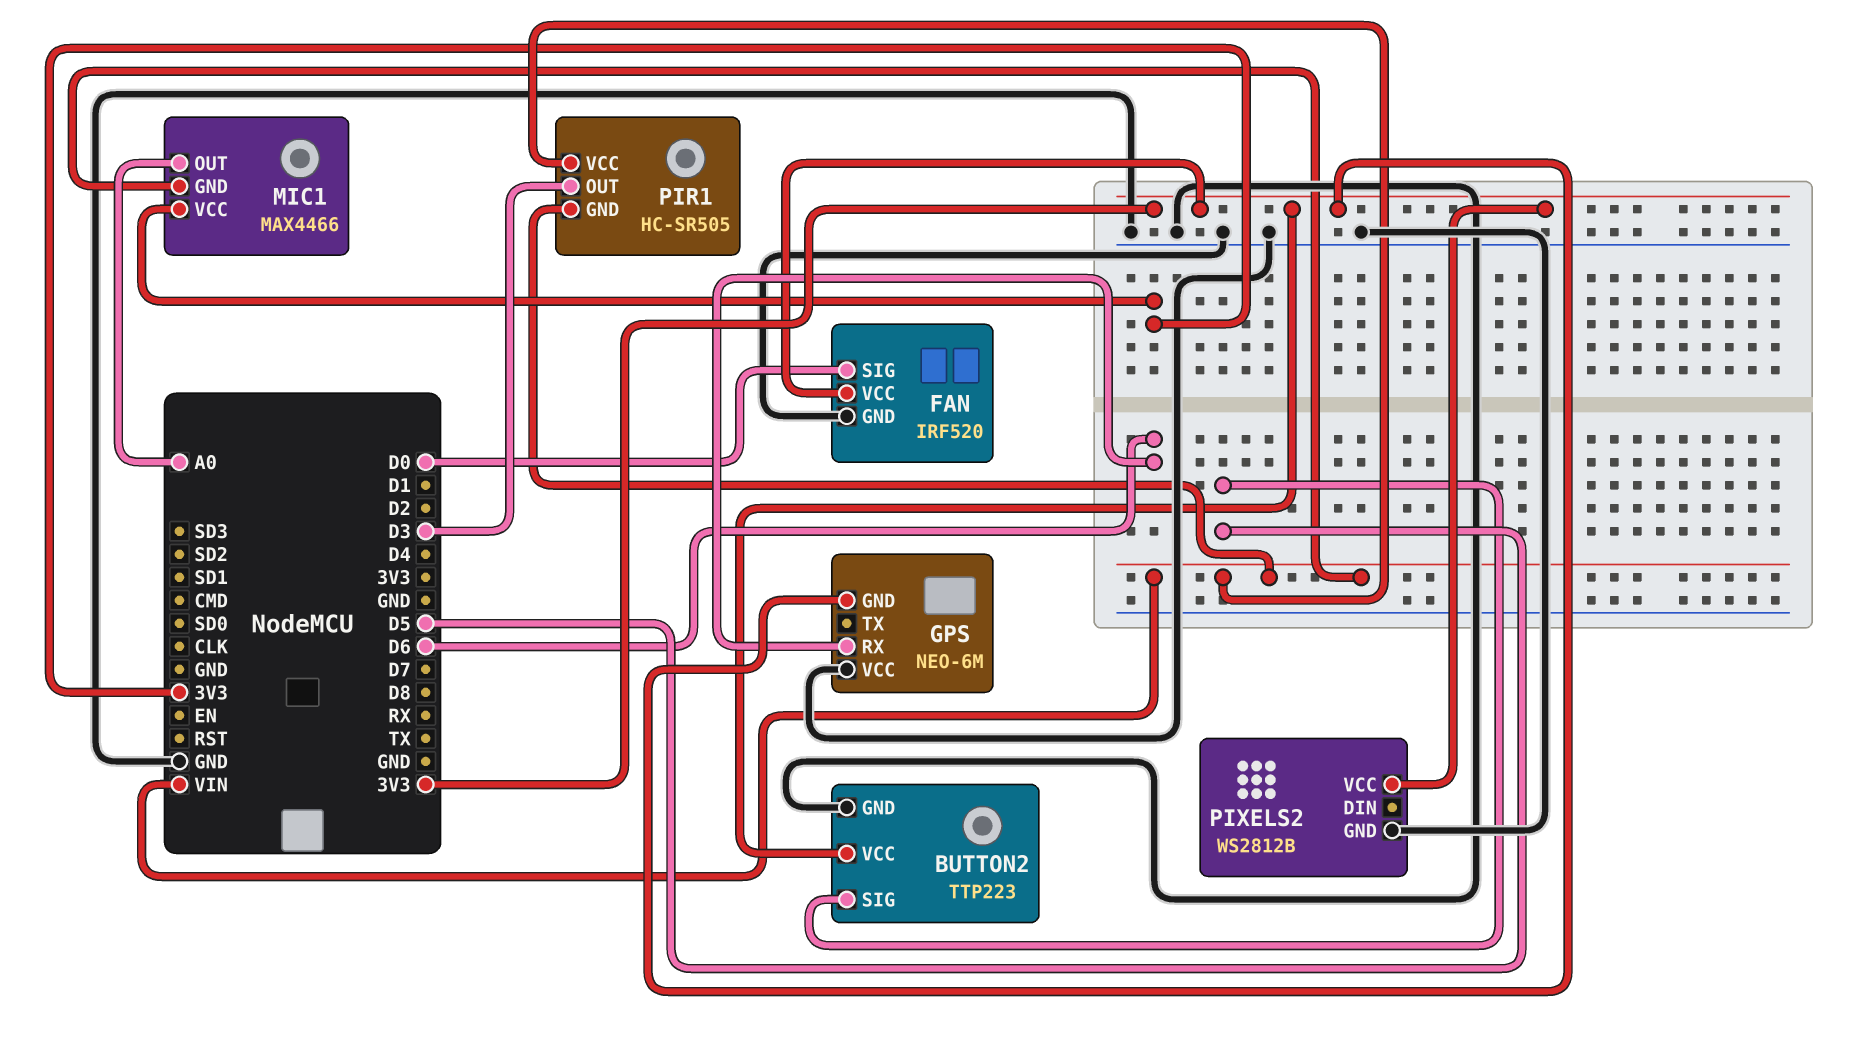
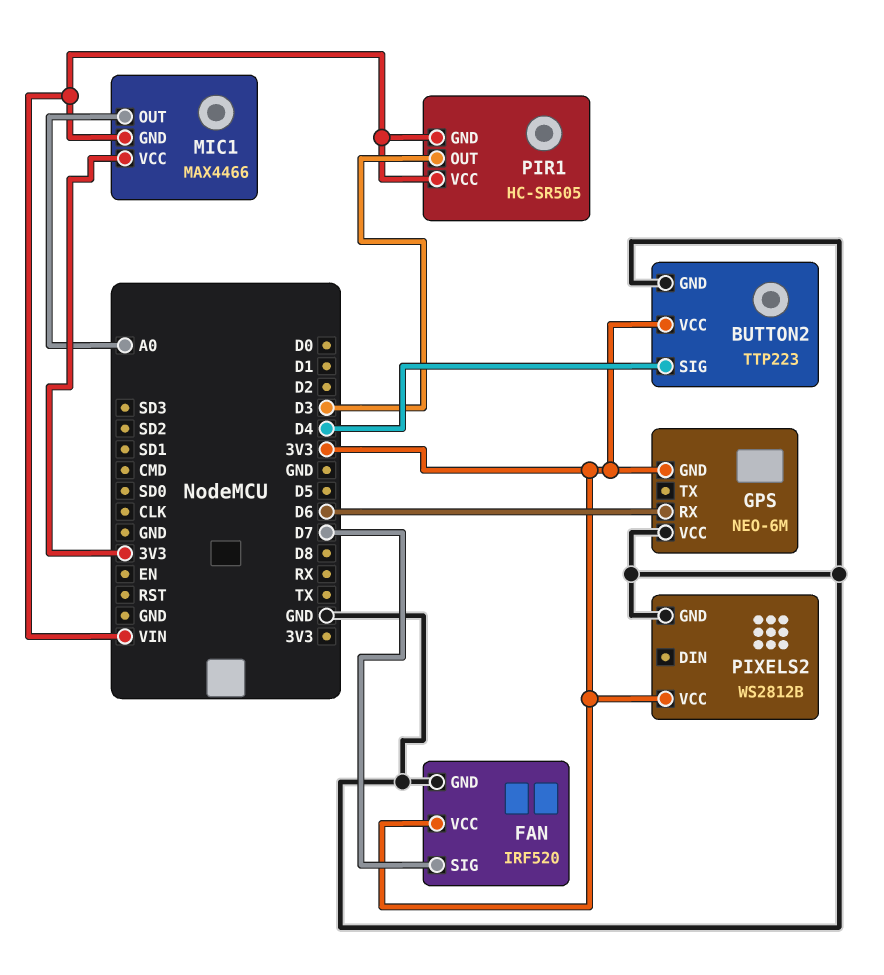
BUTTON2 pin SIG: D5 -> D4
FAN pin SIG: D0 -> D7

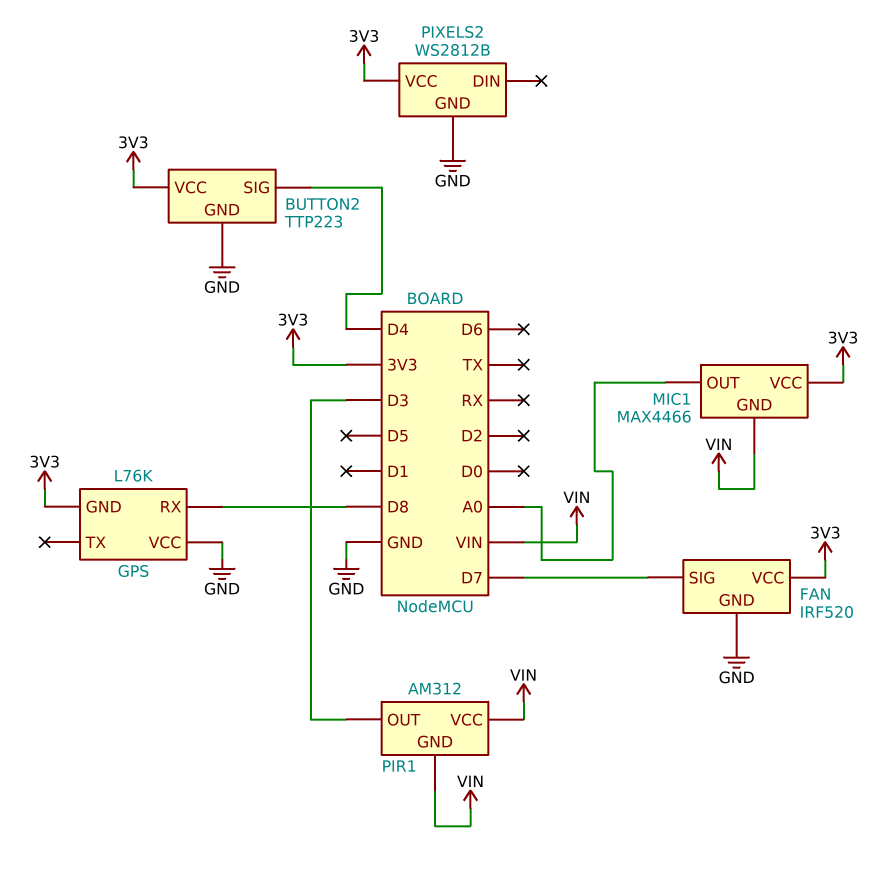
GPS: NEO-6M -> L76K
GPS pin RX: D6 -> D8
PIR1: HC-SR505 -> AM312

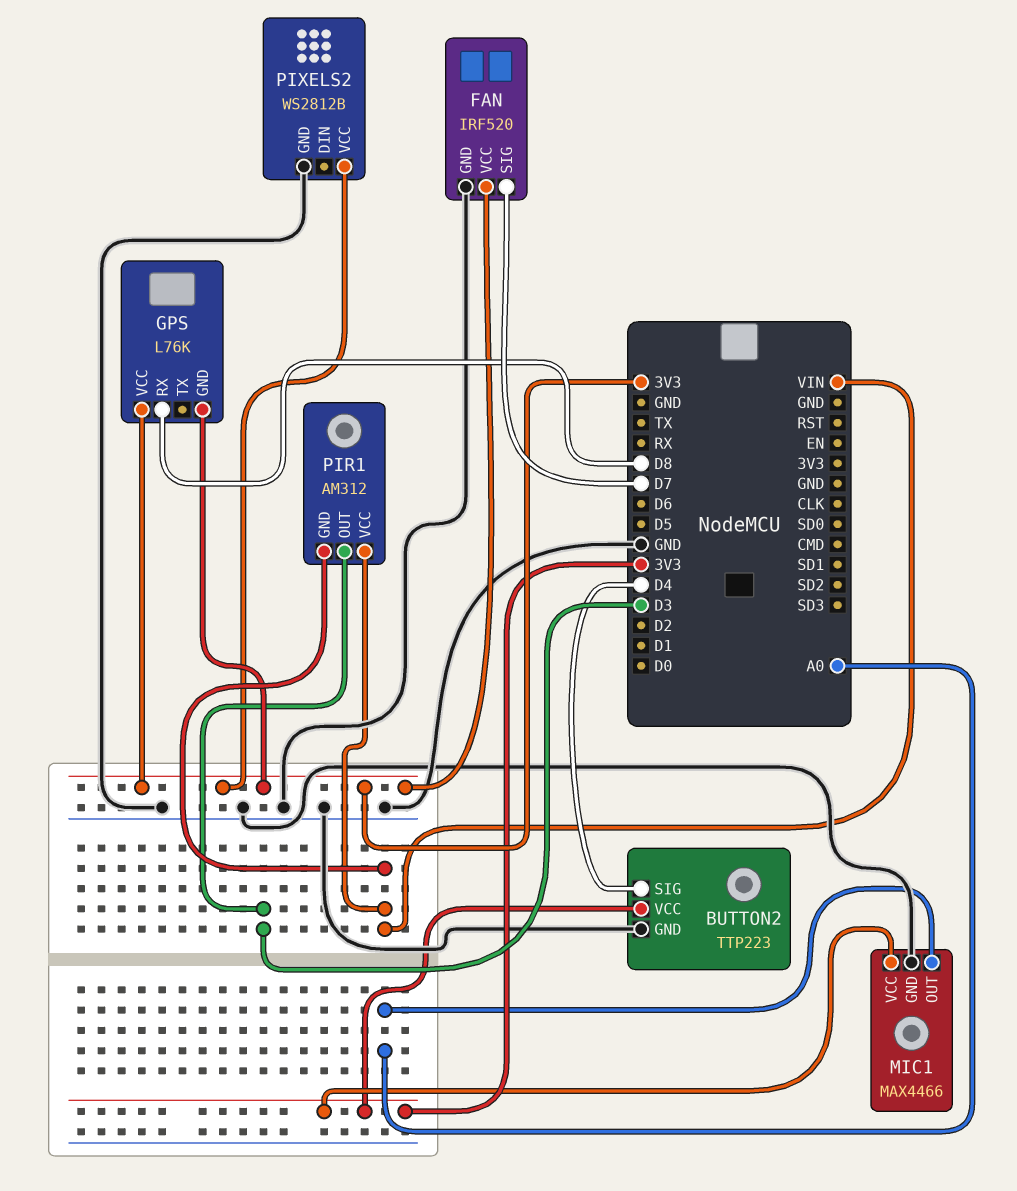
GPS pin VCC: GND -> 3V3
MIC1 pin GND: VIN -> GND

